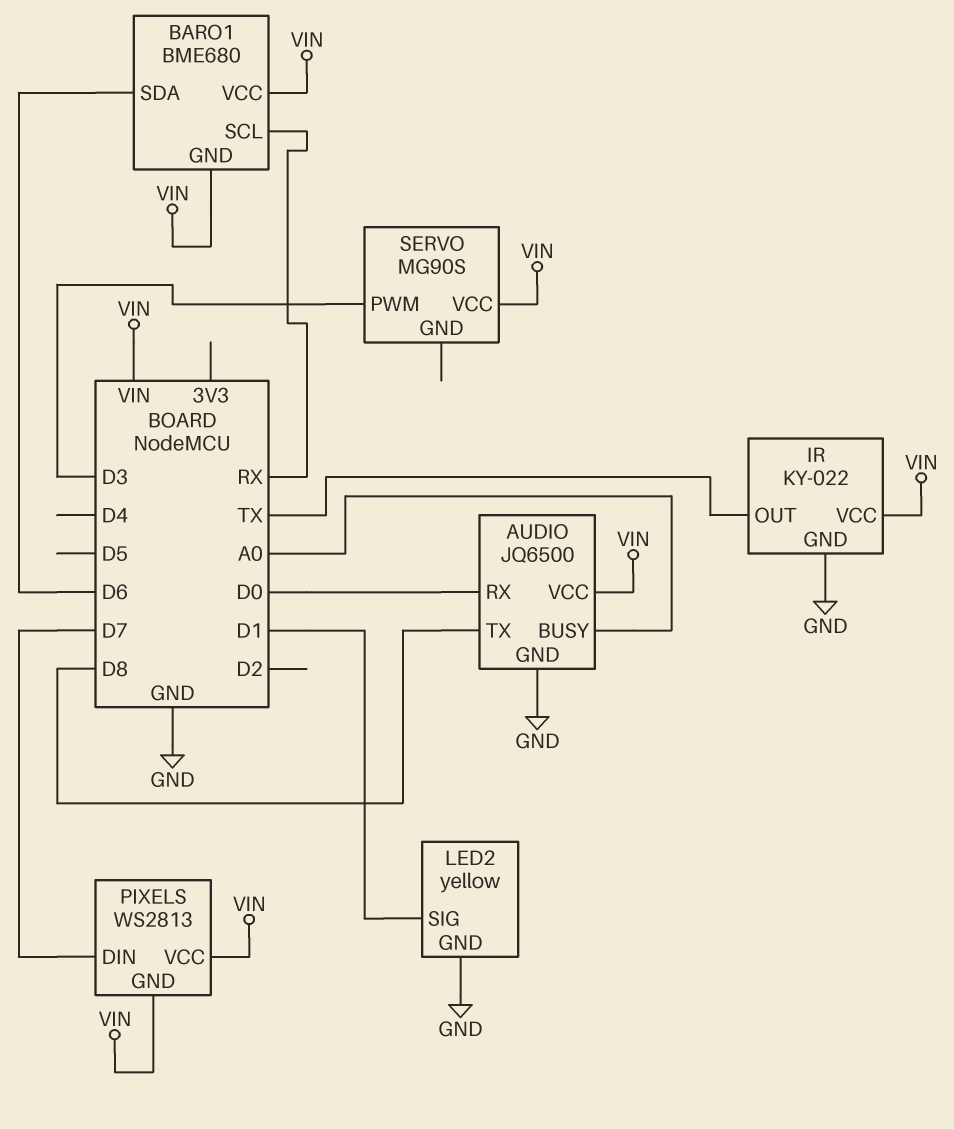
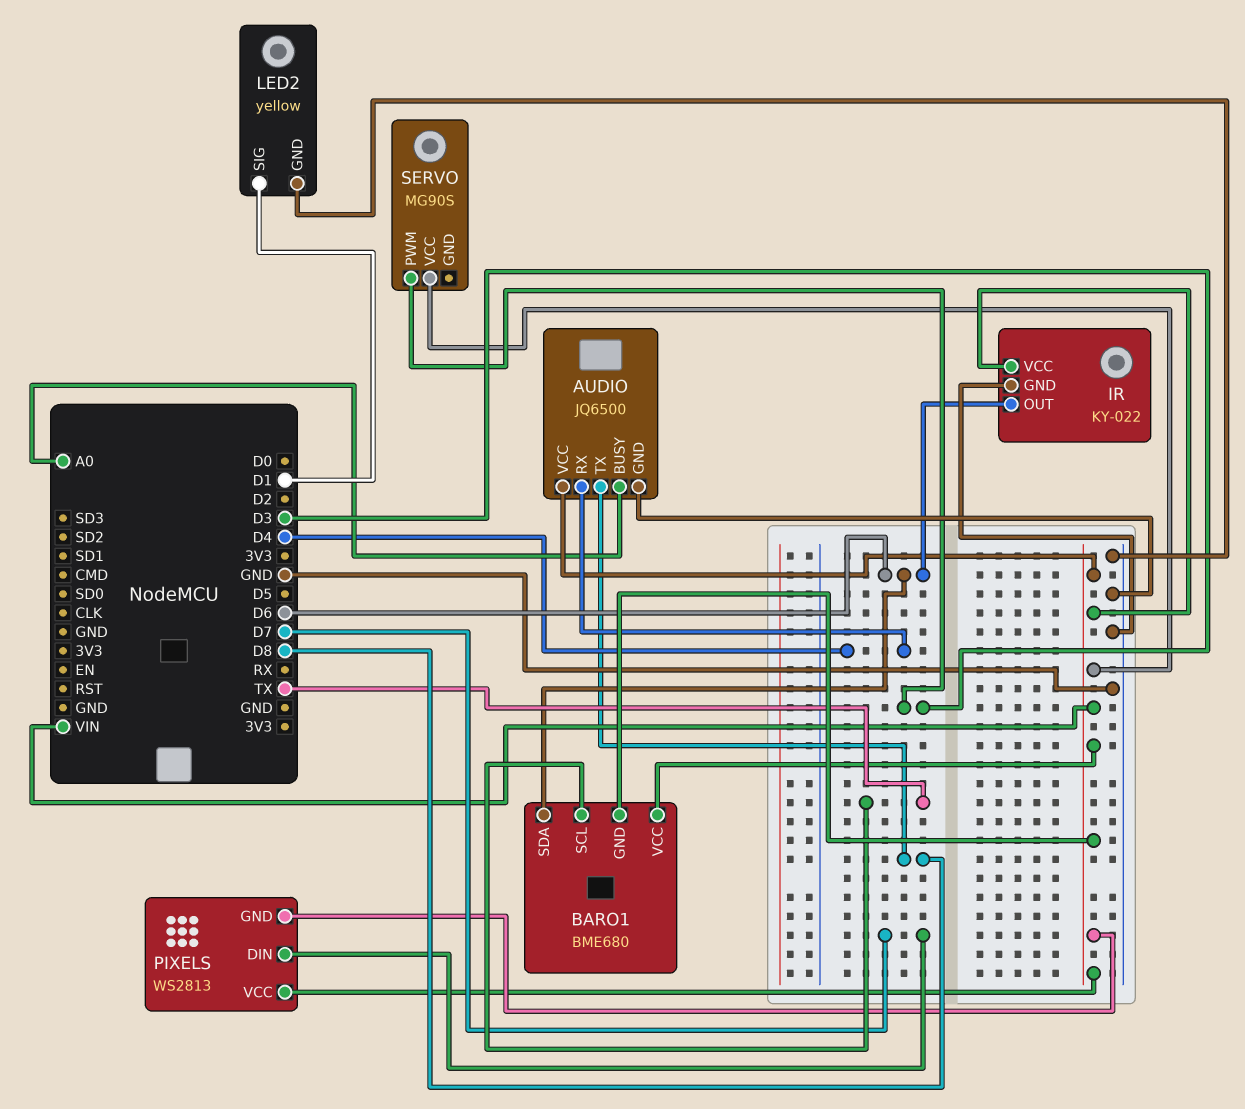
AUDIO pin RX: D0 -> D4
BARO1 pin SCL: RX -> TX
IR pin OUT: TX -> D6

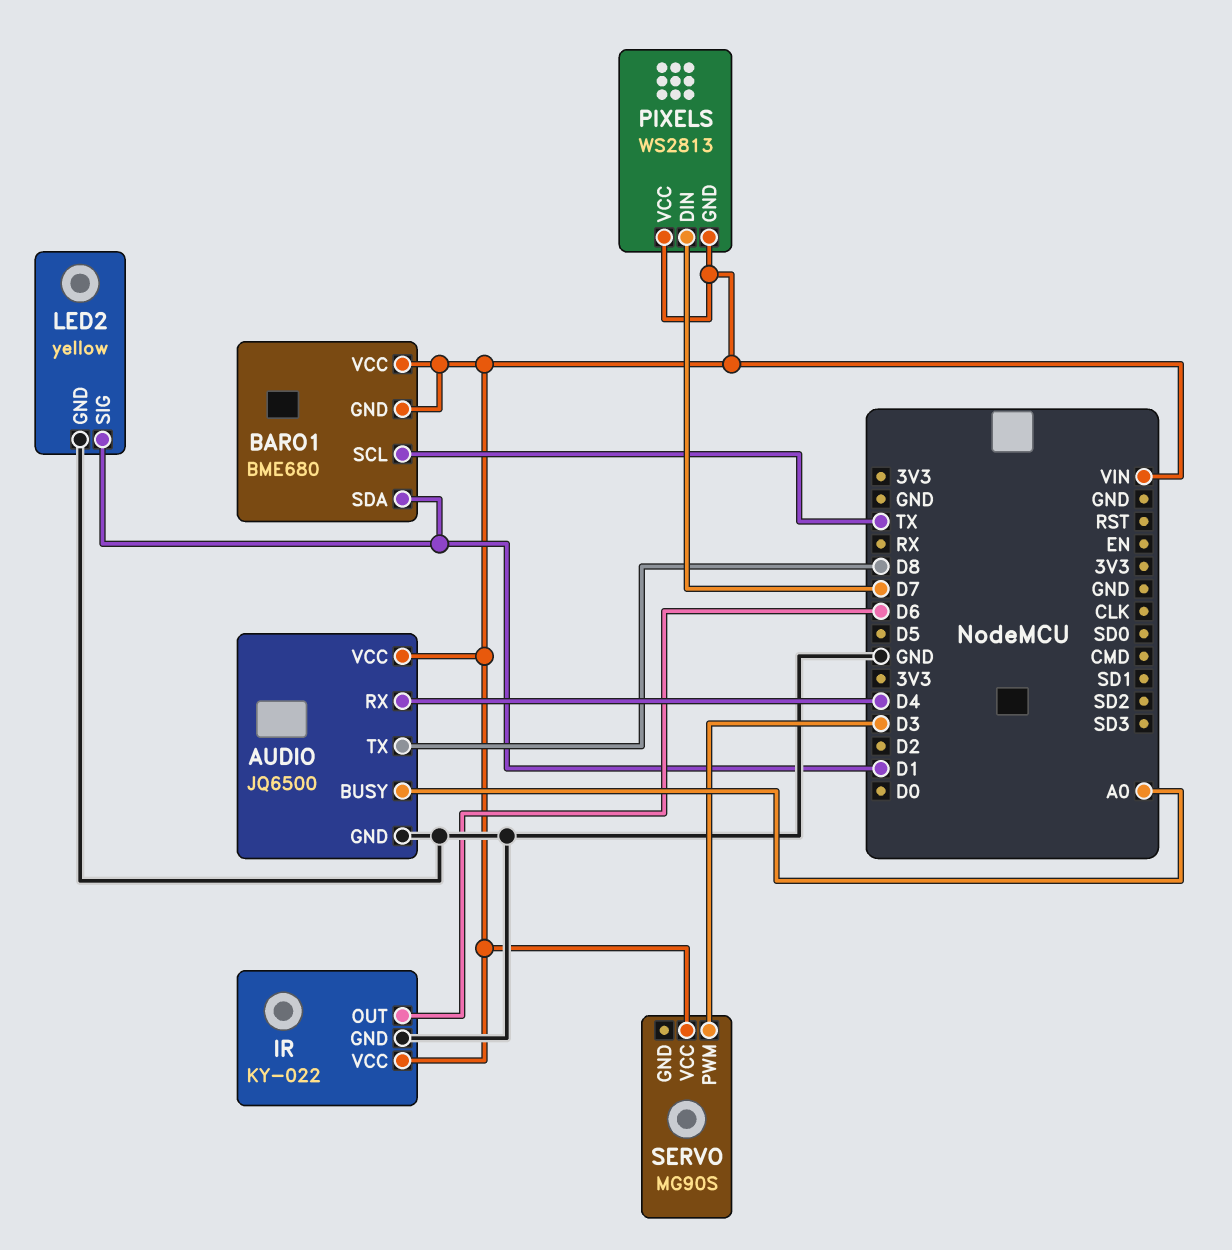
BARO1 pin SDA: D6 -> D1

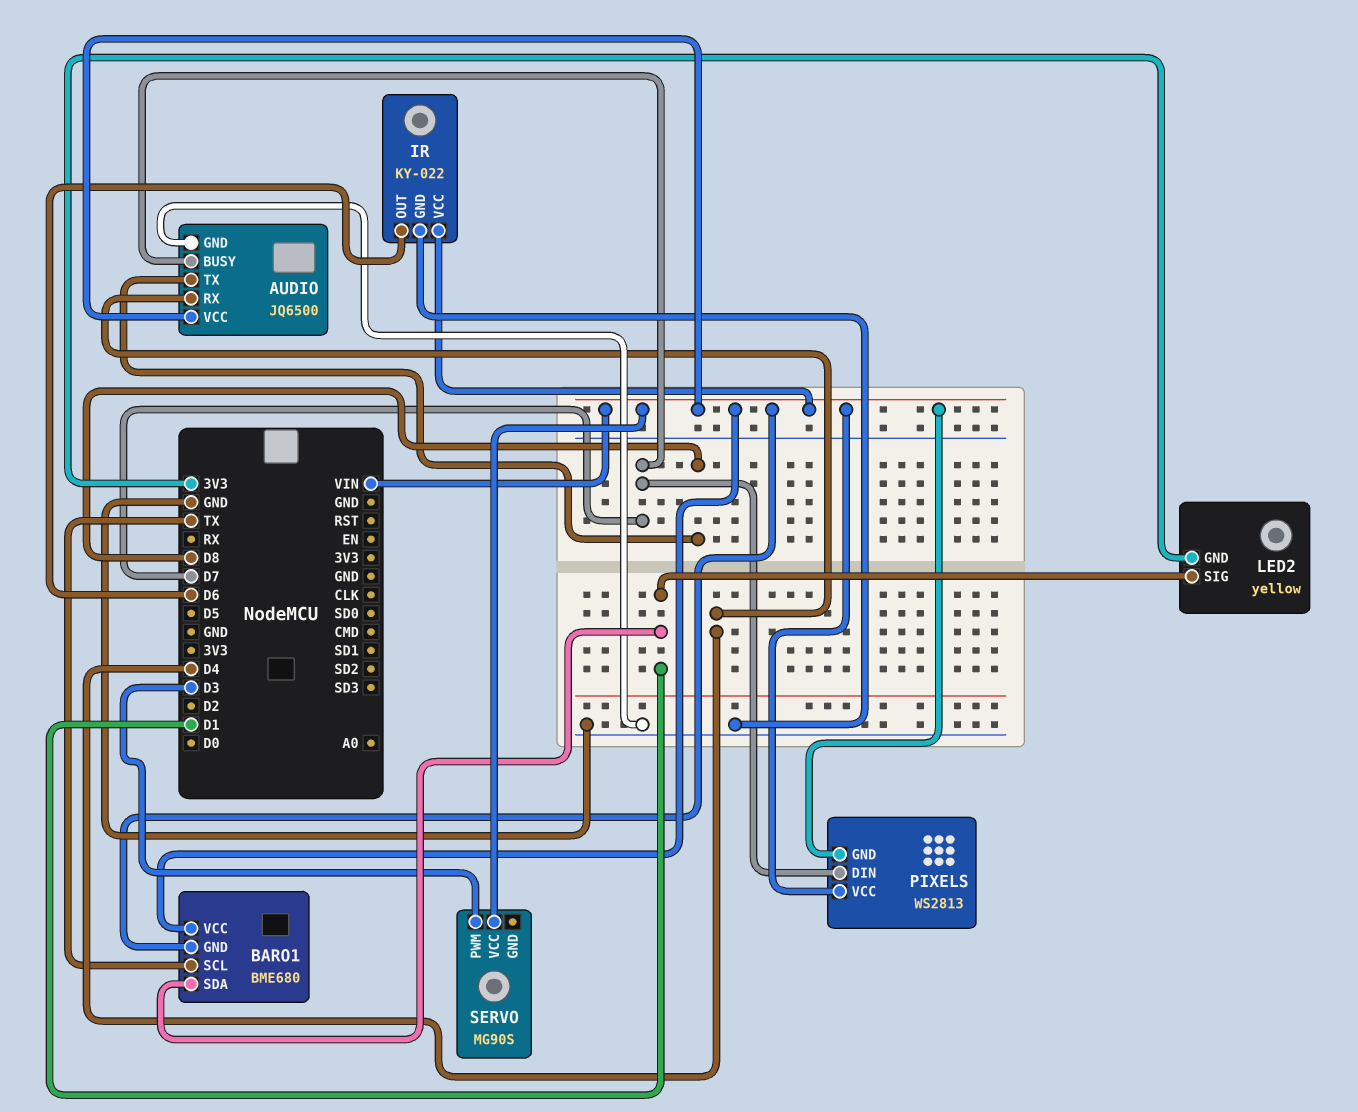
AUDIO pin BUSY: A0 -> D7
LED2 pin GND: GND -> 3V3

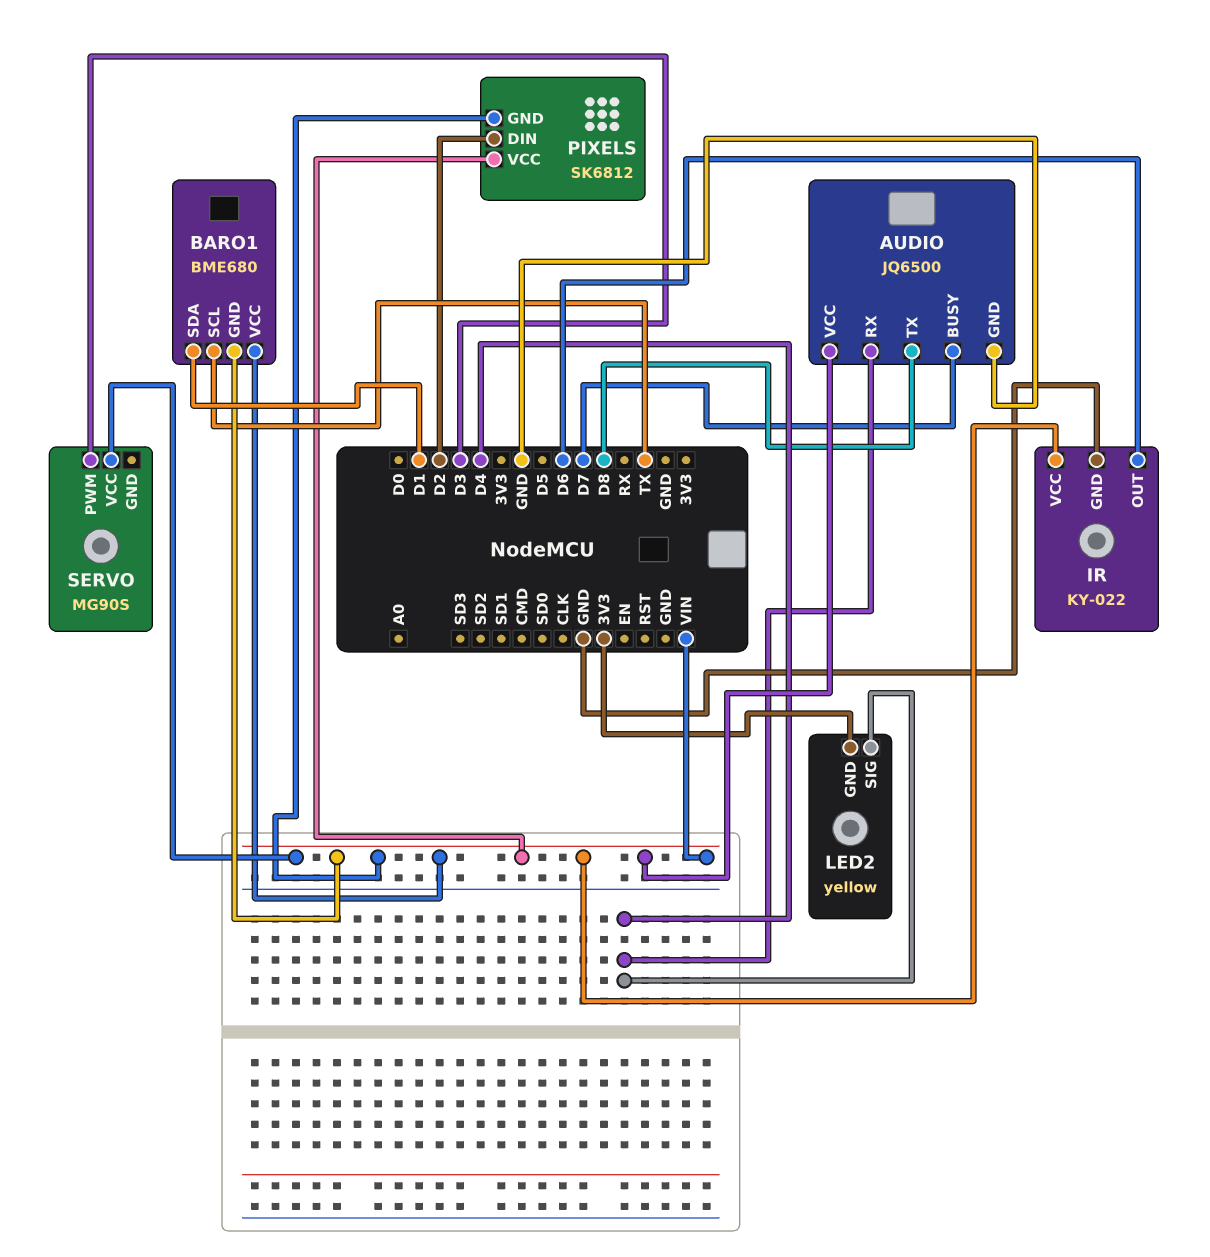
LED2 pin SIG: D1 -> D4
PIXELS: WS2813 -> SK6812
PIXELS pin DIN: D7 -> D2

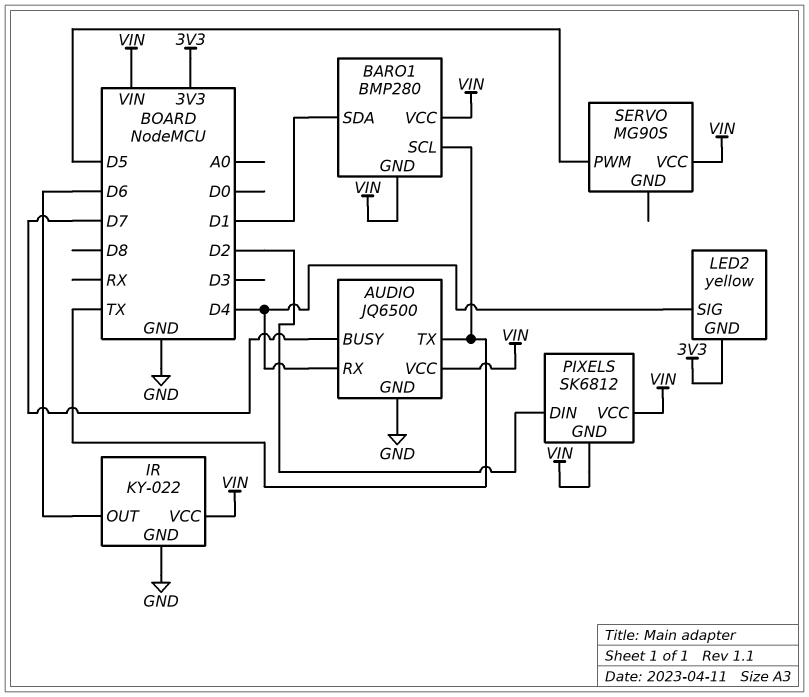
AUDIO pin TX: D8 -> TX
BARO1: BME680 -> BMP280
SERVO pin PWM: D3 -> D5

